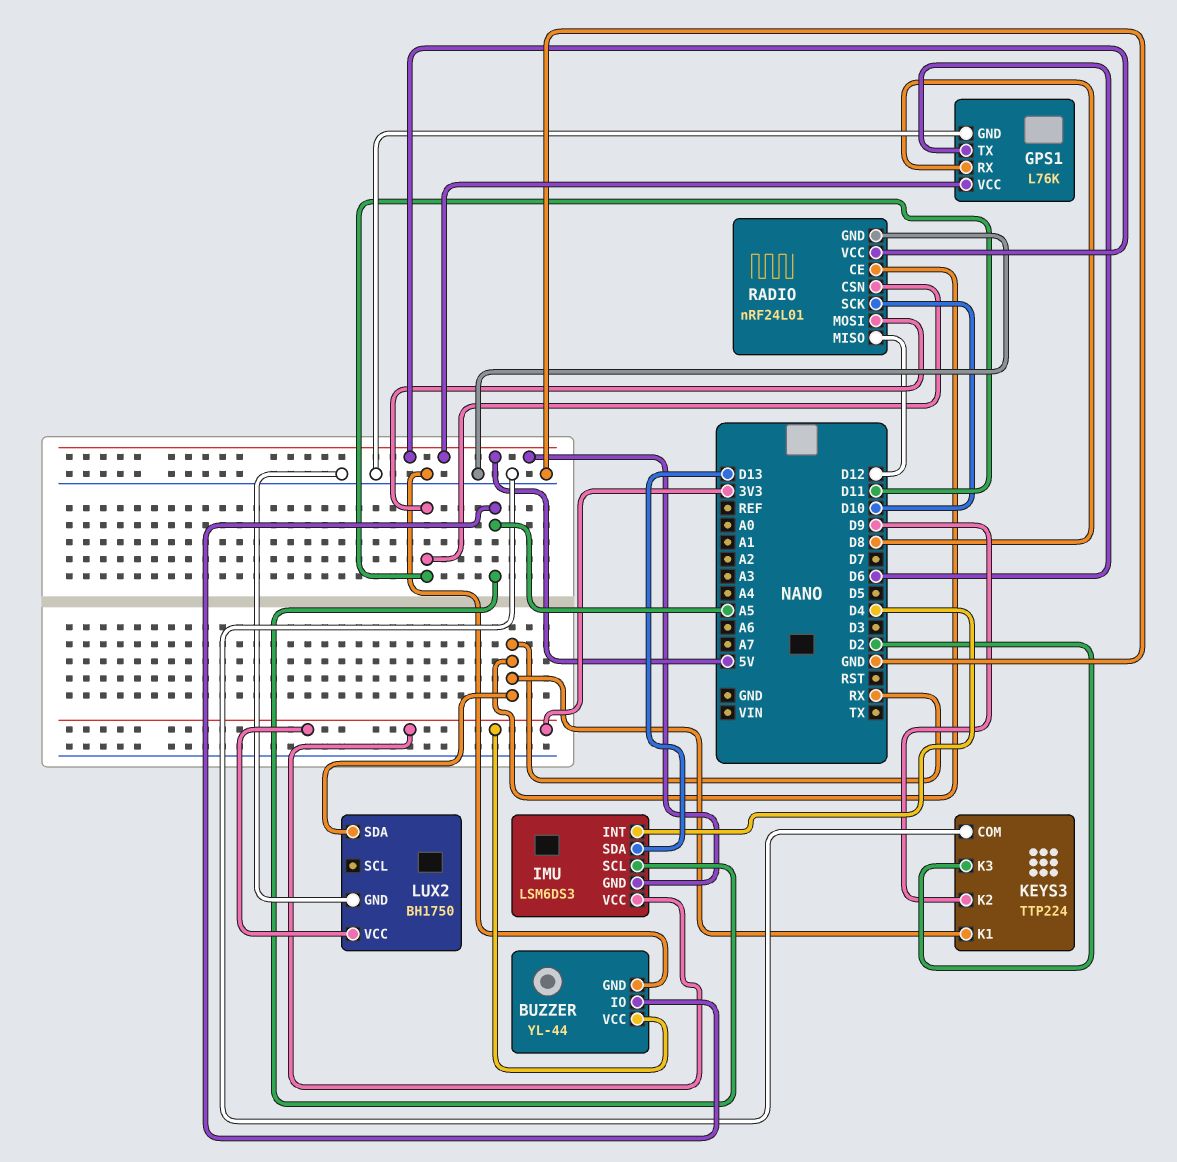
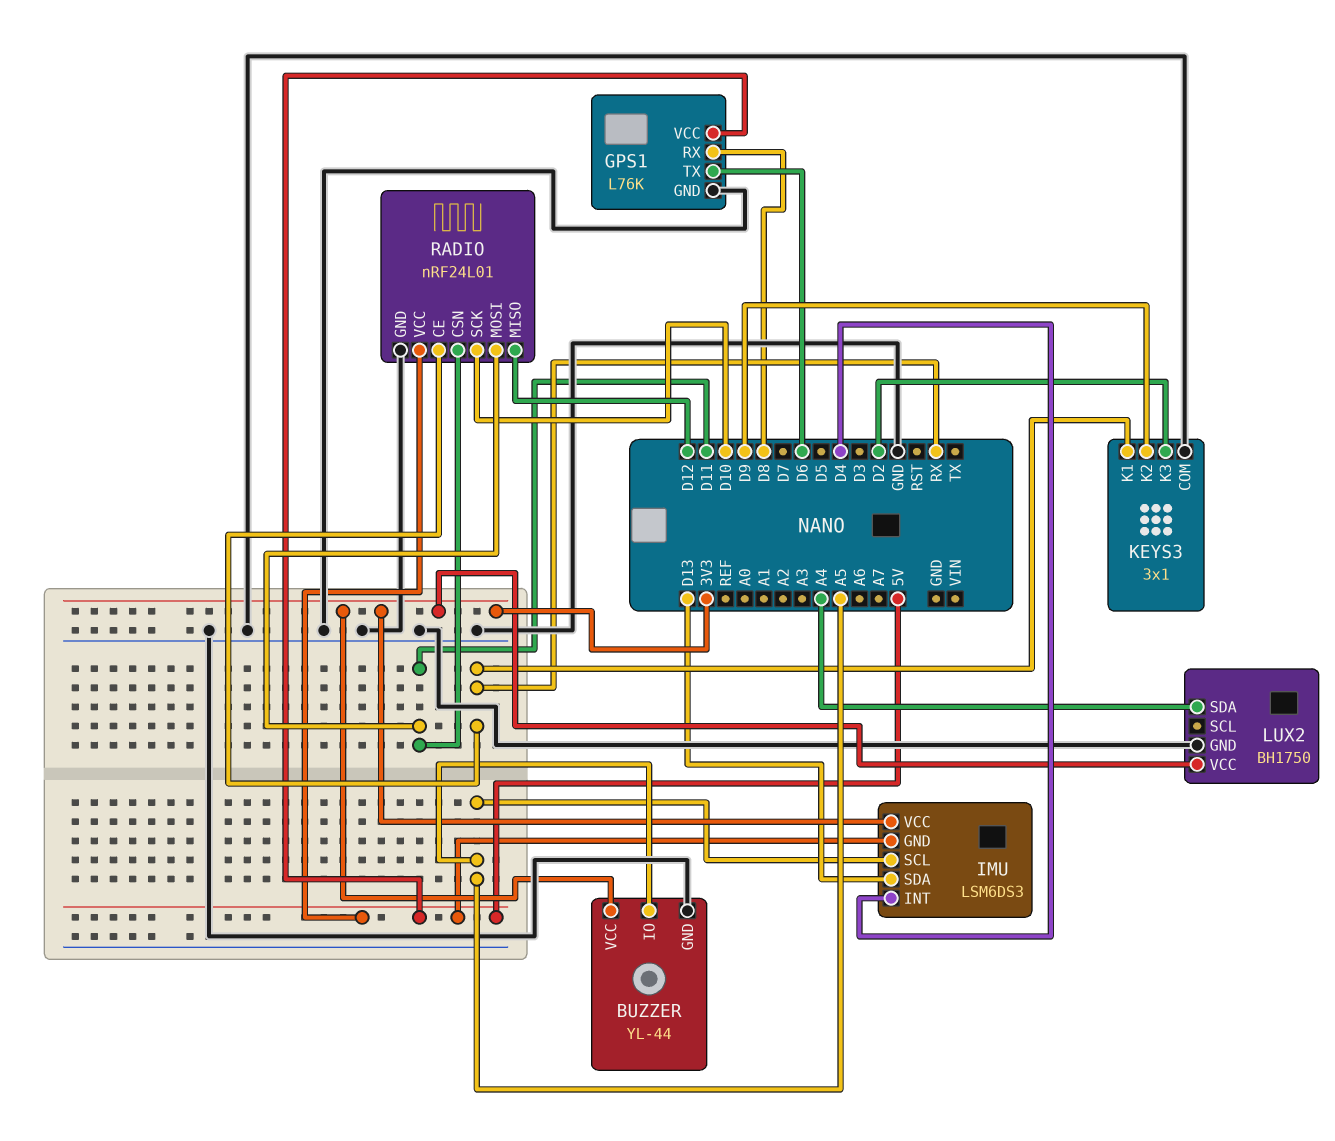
KEYS3: TTP224 -> 3x1
LUX2 pin SDA: RX -> A4

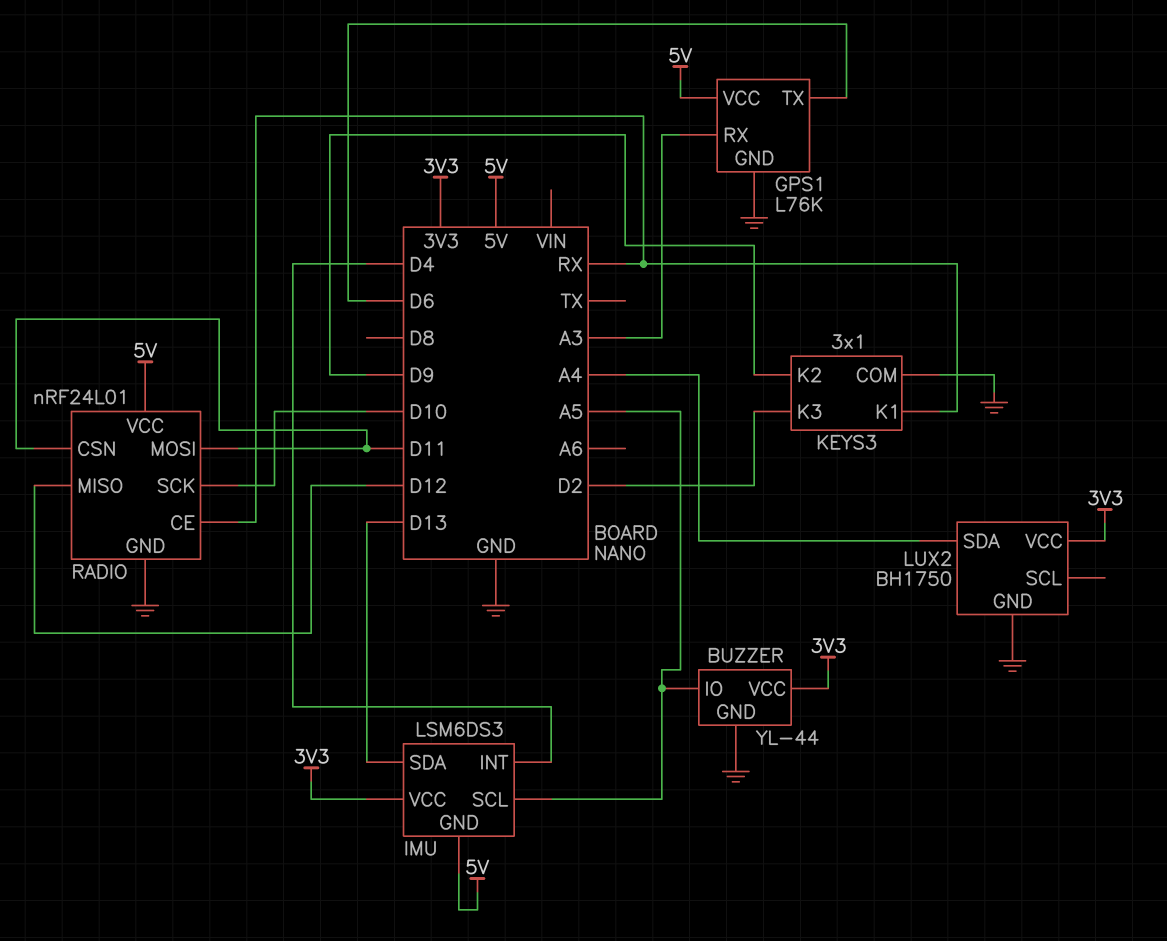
GPS1 pin RX: D8 -> A3

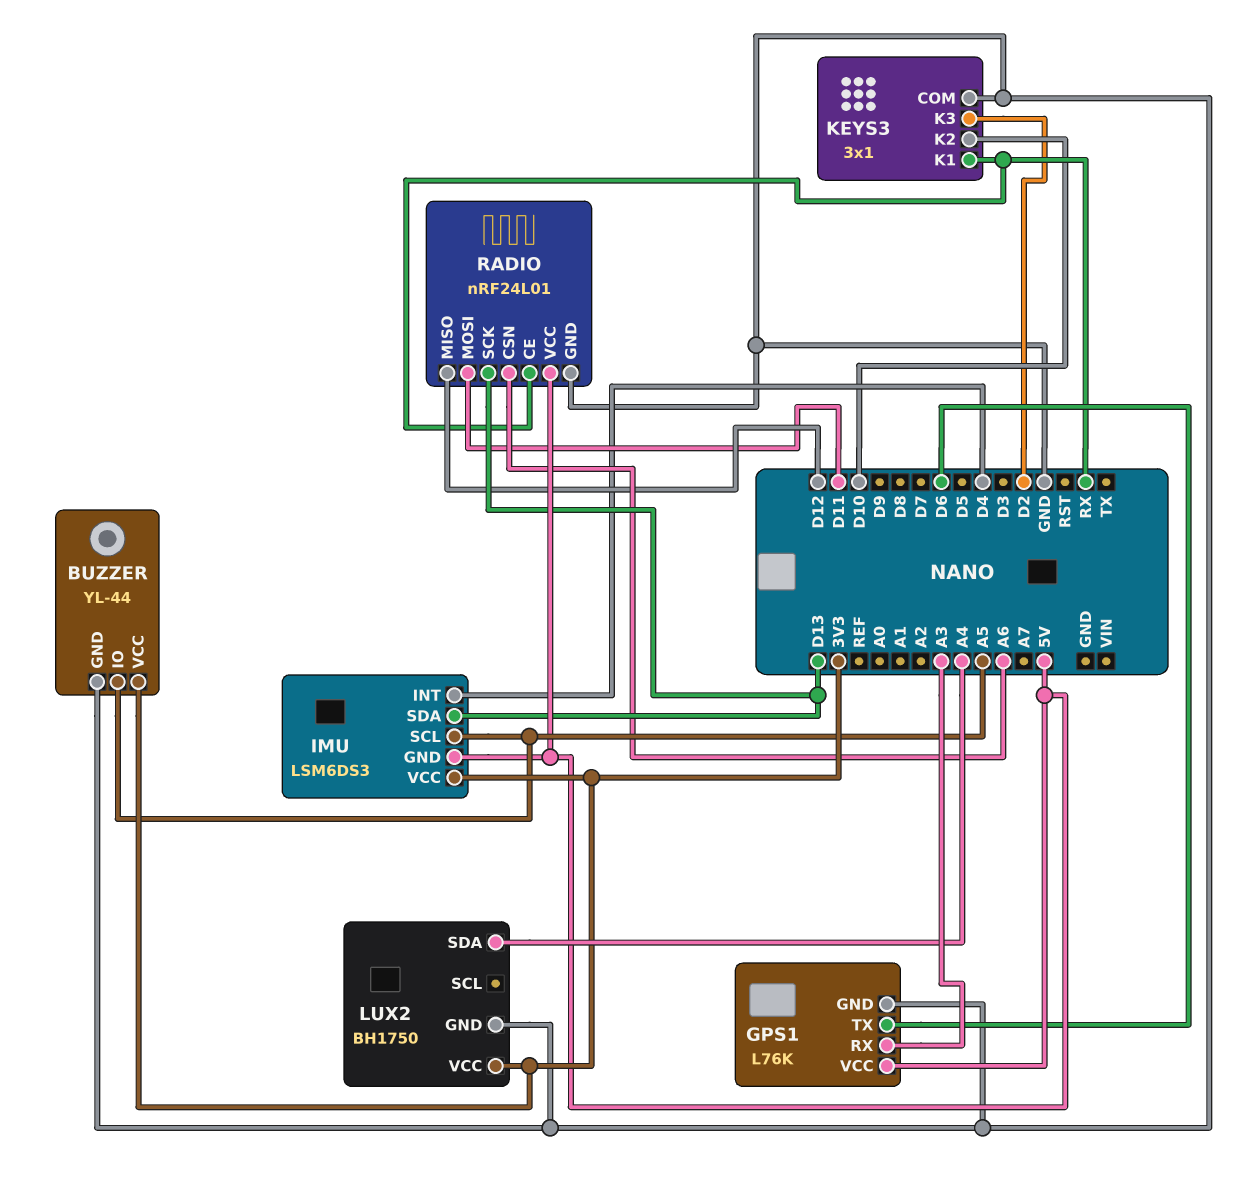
KEYS3 pin K2: D9 -> D10
RADIO pin CSN: D11 -> A6
RADIO pin SCK: D10 -> D13

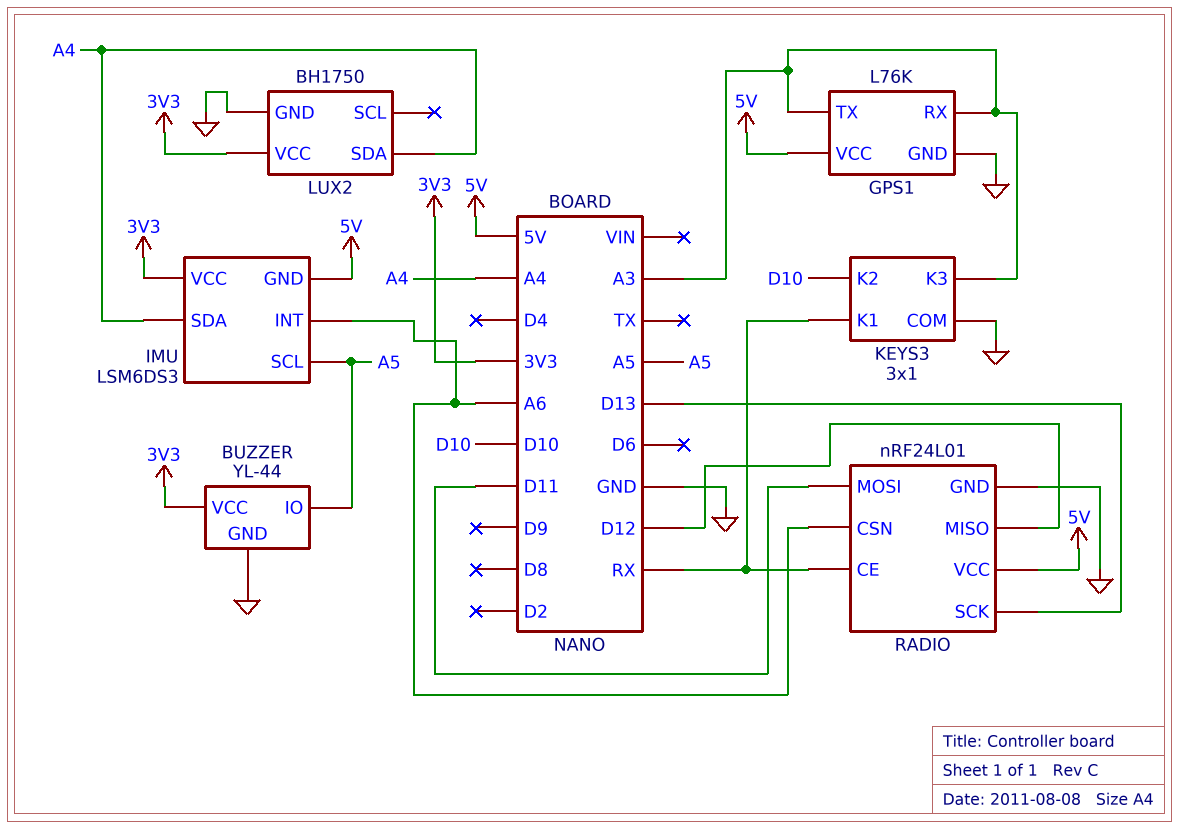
GPS1 pin TX: D6 -> A3
IMU pin INT: D4 -> A6
IMU pin SDA: D13 -> A4
KEYS3 pin K3: D2 -> A3

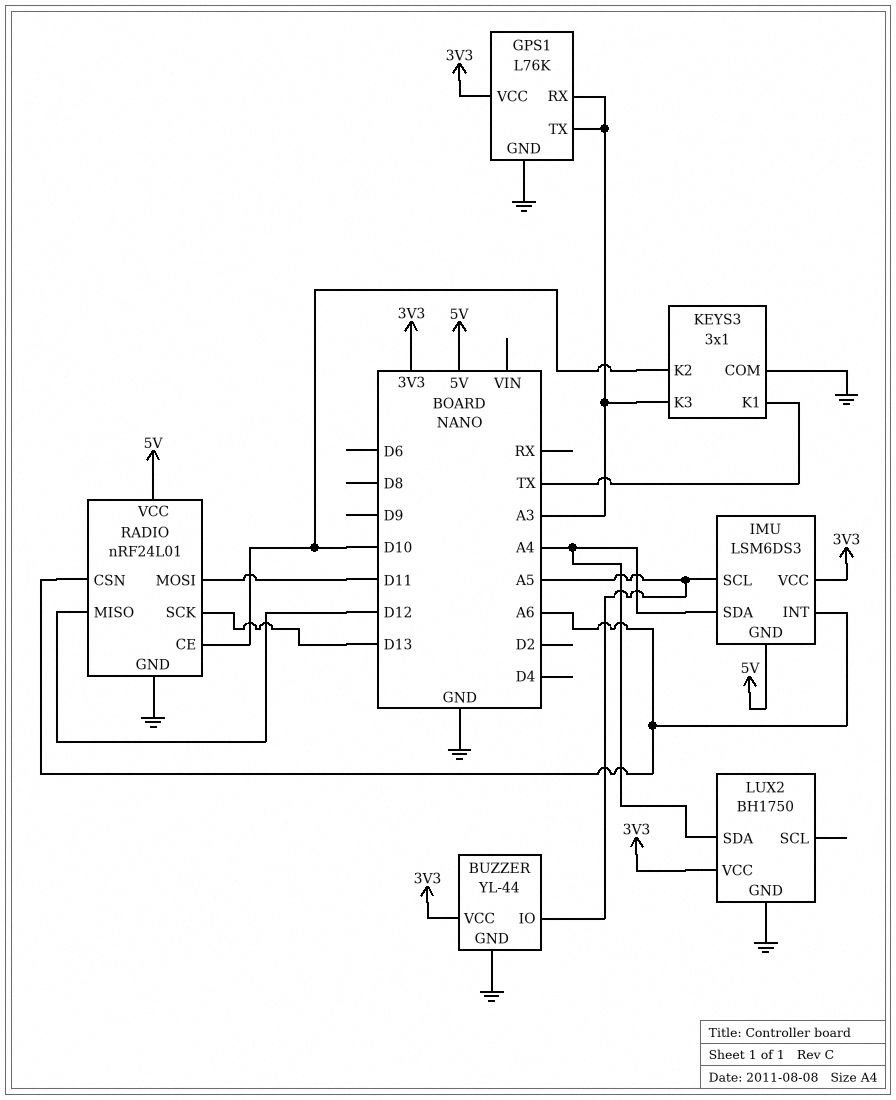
GPS1 pin VCC: 5V -> 3V3
KEYS3 pin K1: RX -> TX
RADIO pin CE: RX -> D10

